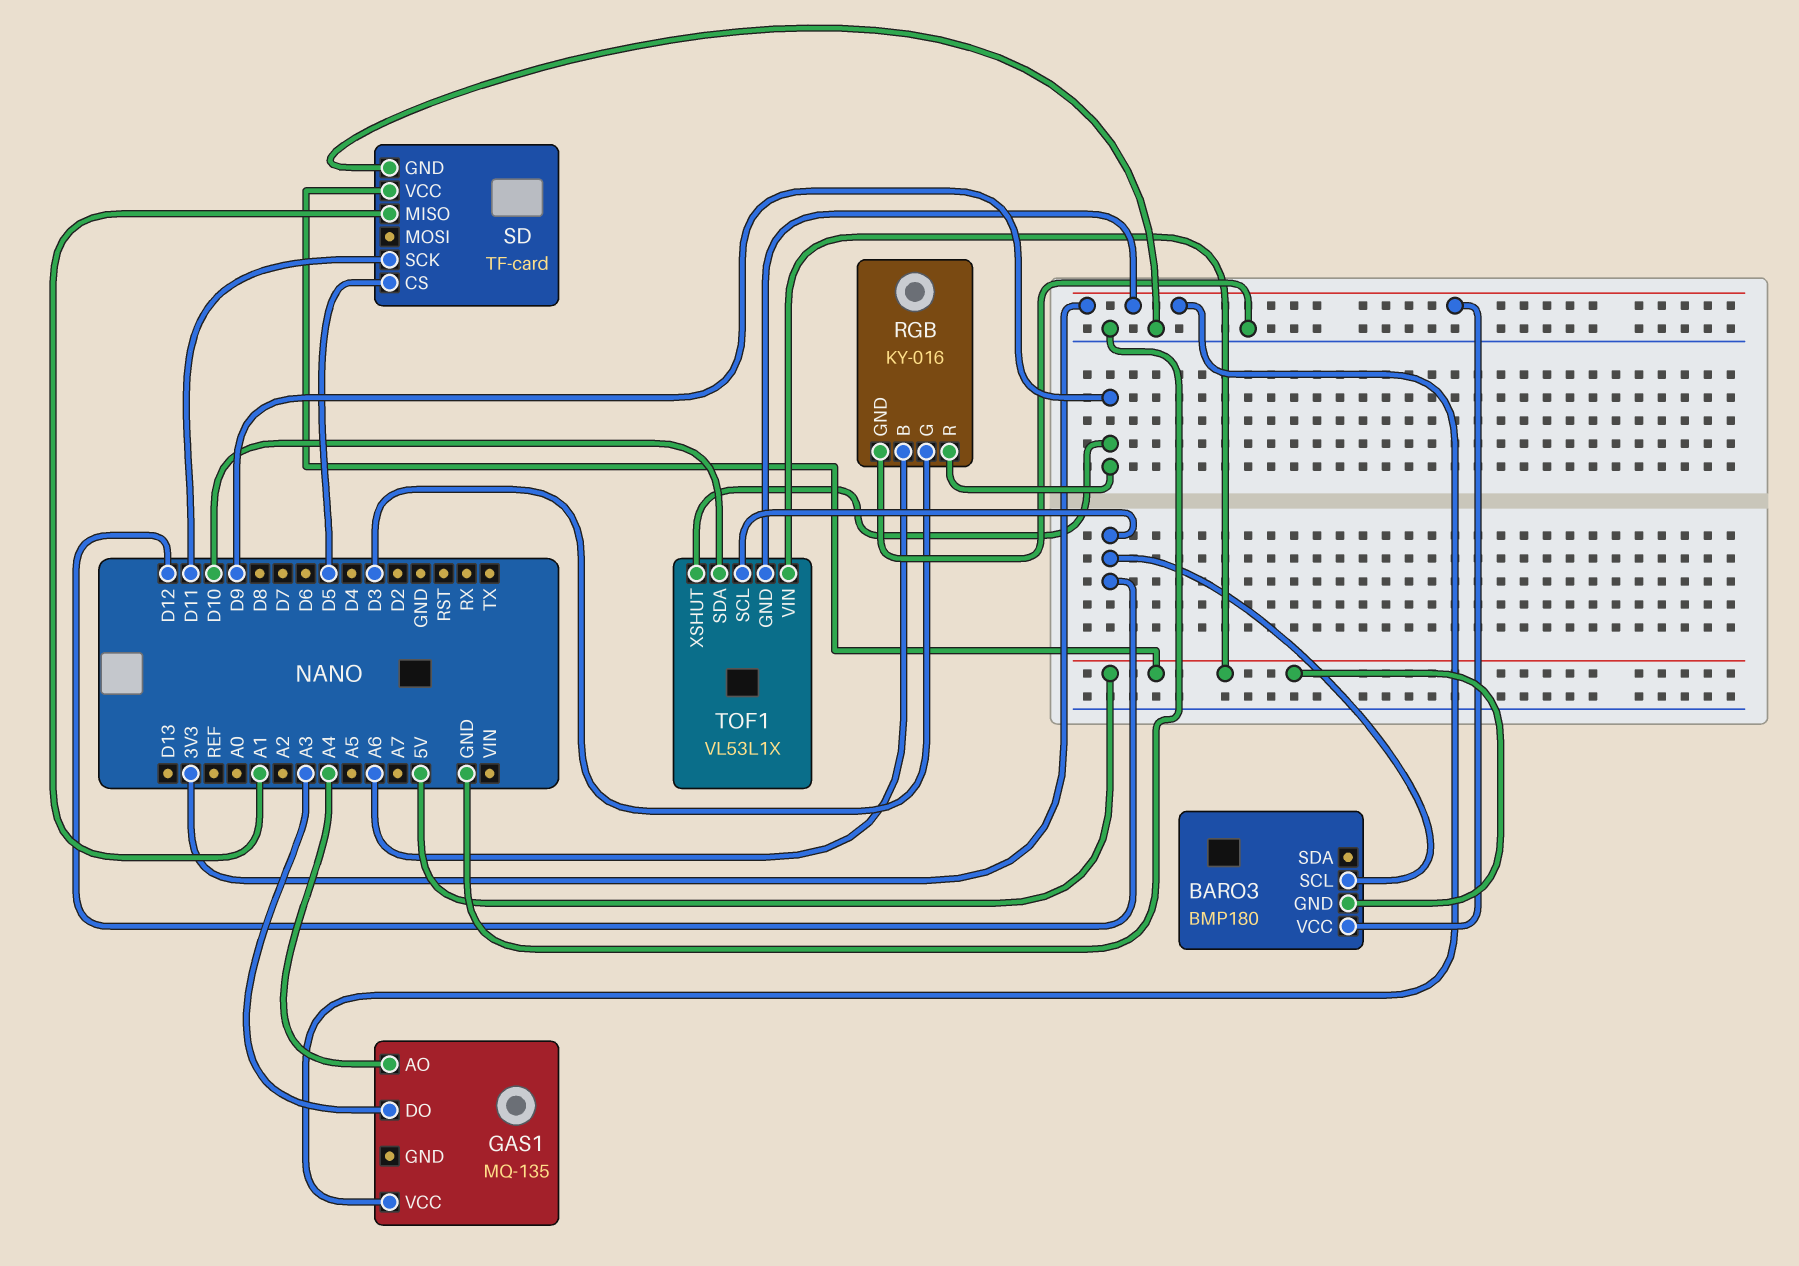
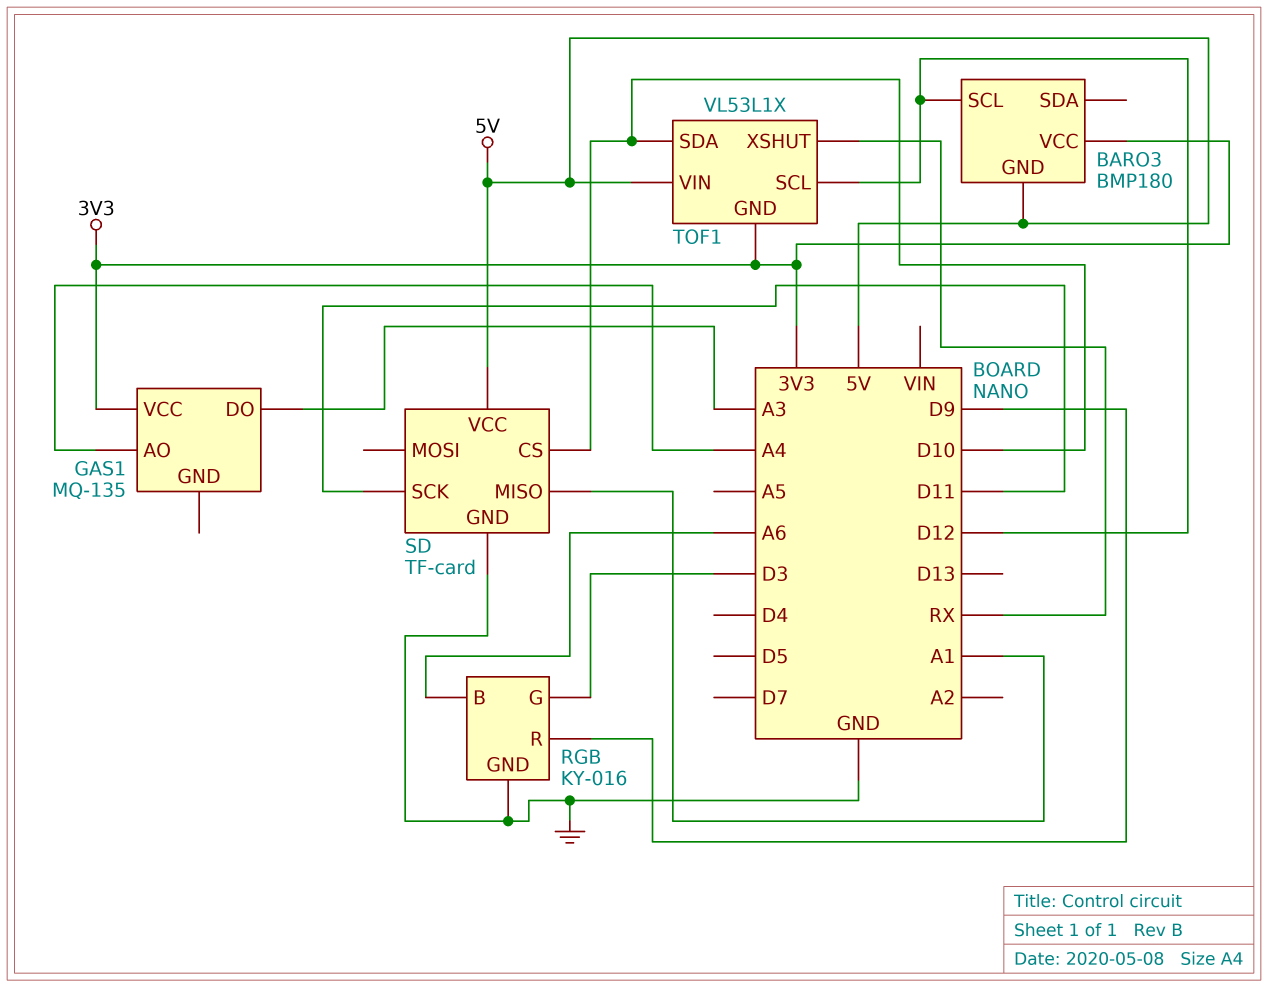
SD pin CS: D5 -> D10
TOF1 pin XSHUT: D9 -> RX

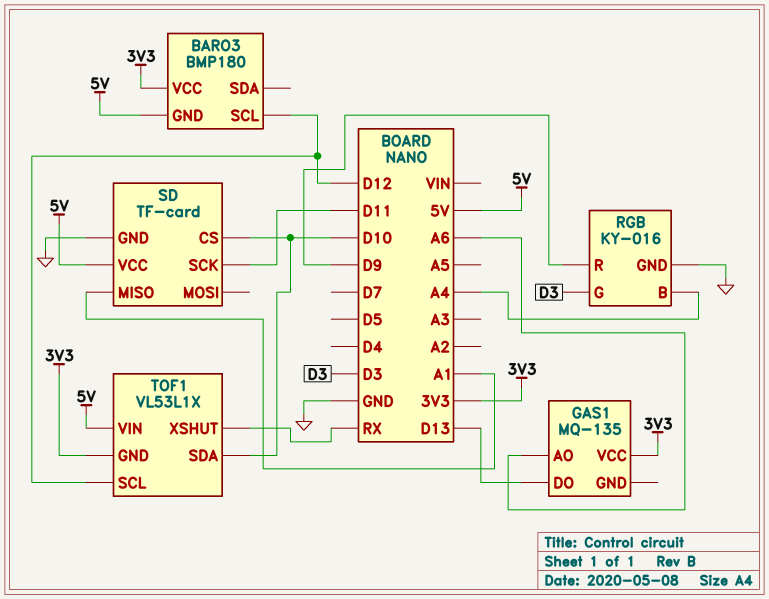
GAS1 pin AO: A4 -> A6
GAS1 pin DO: A3 -> D13
RGB pin B: A6 -> A4

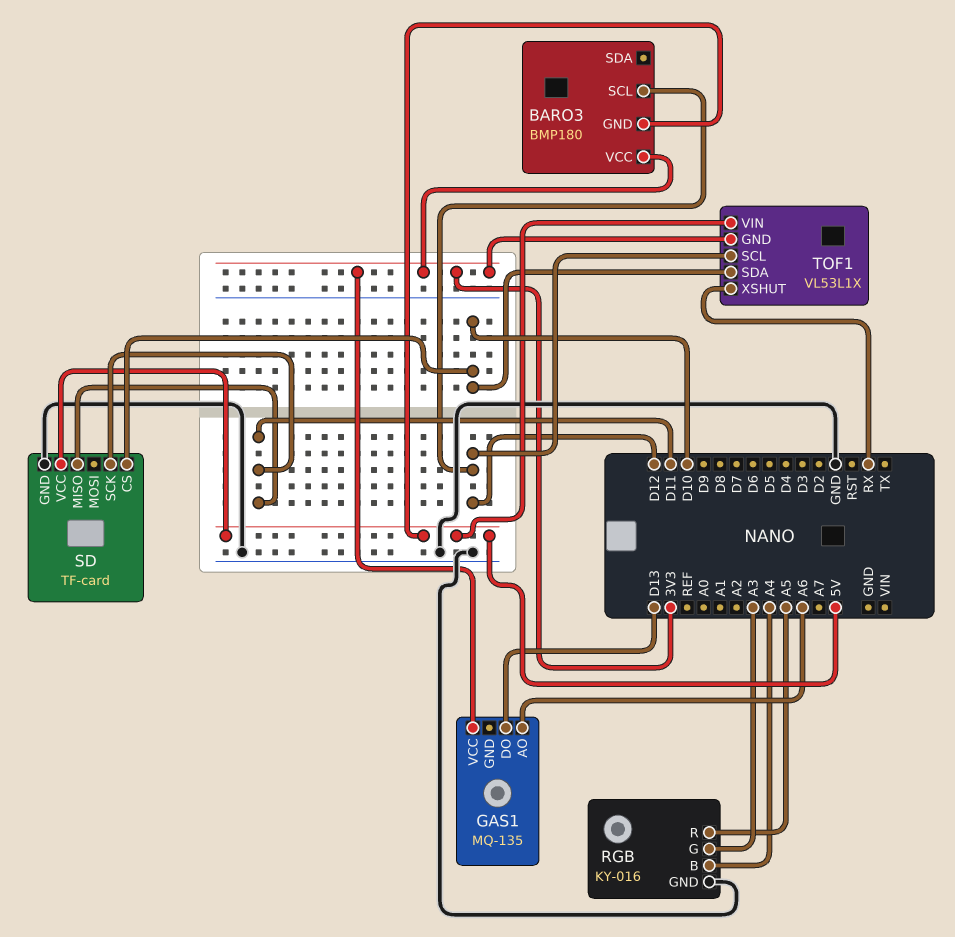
RGB pin G: D3 -> A3
RGB pin R: D9 -> A5
SD pin MISO: A1 -> D11

